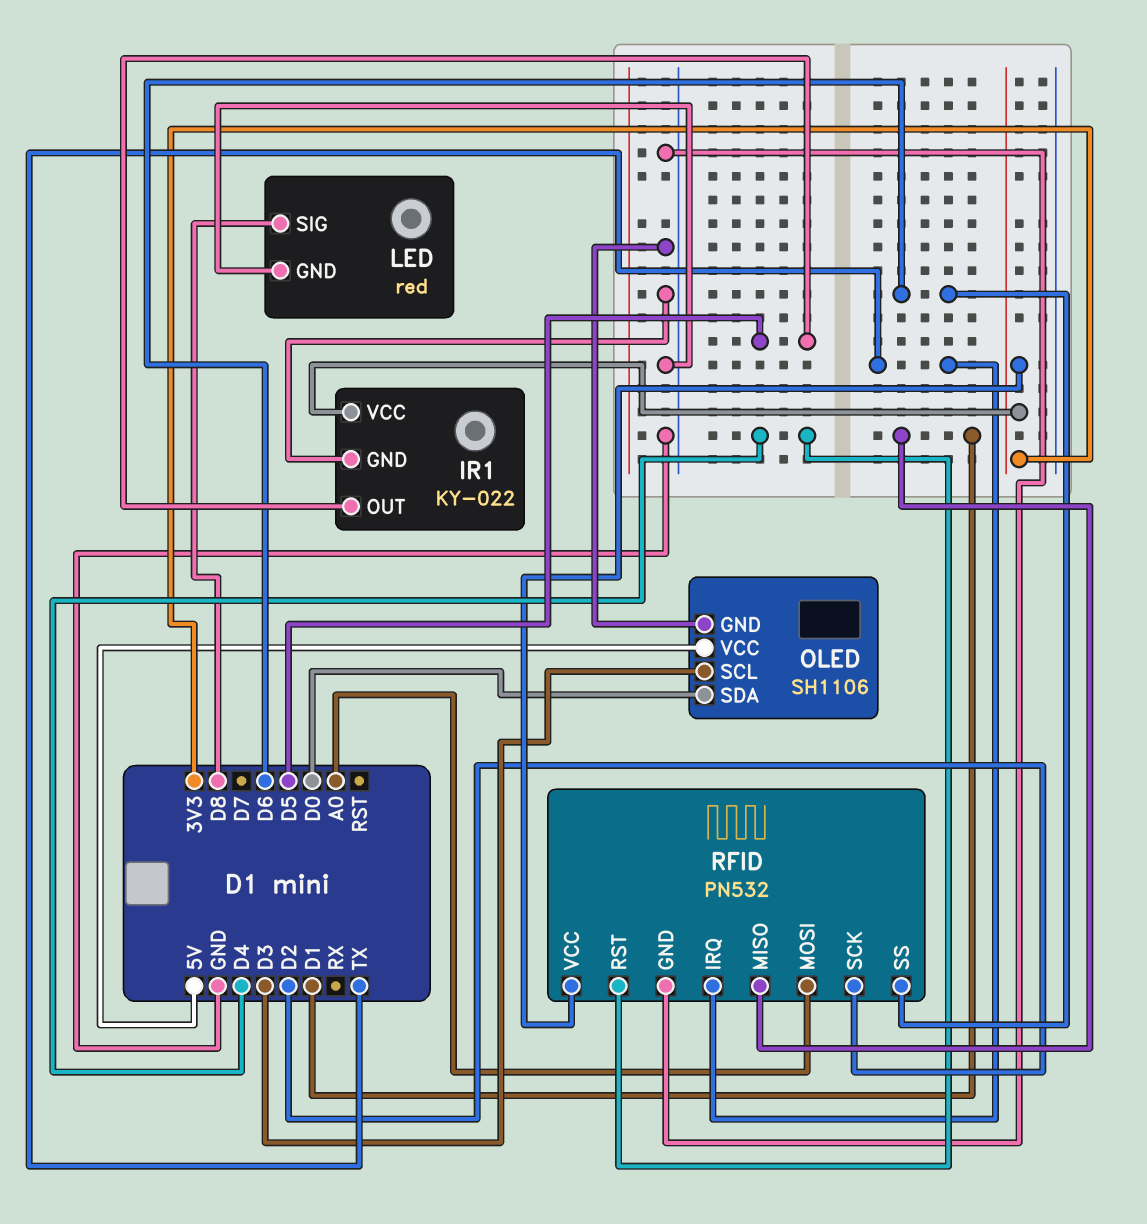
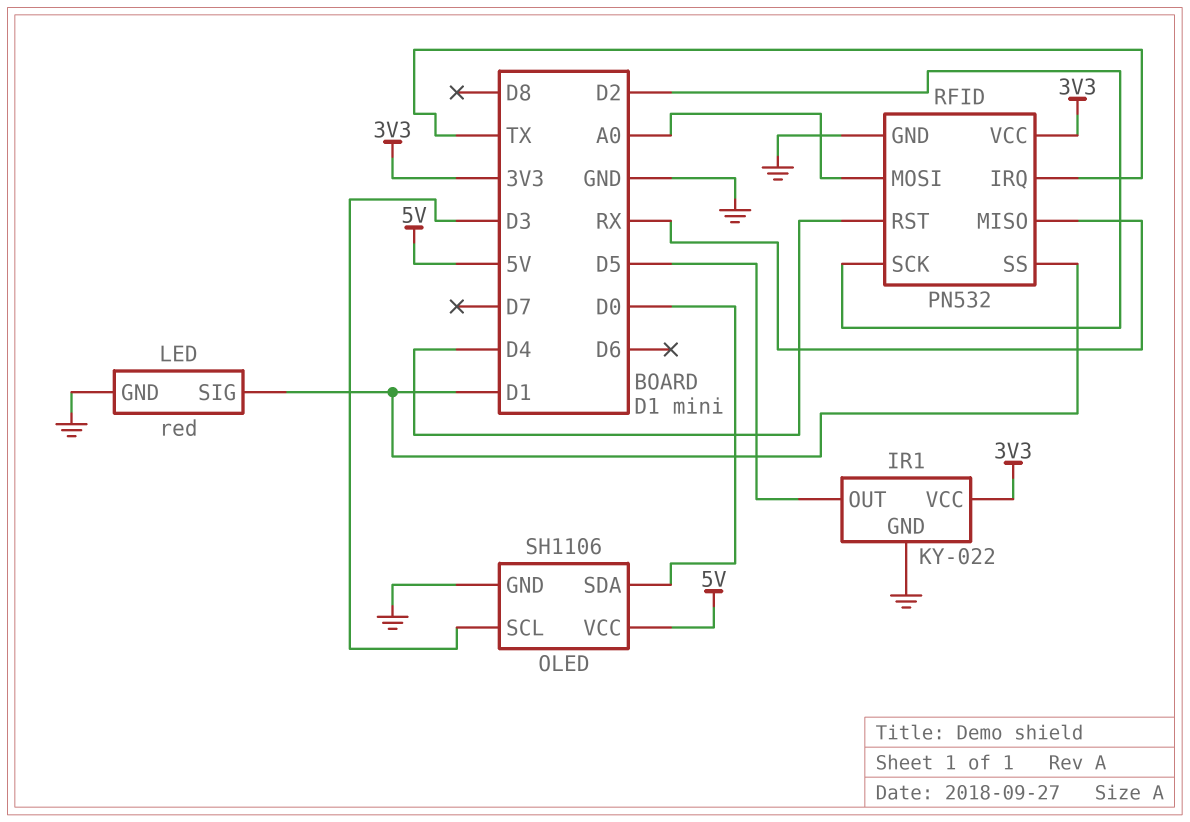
LED pin SIG: D8 -> D1
RFID pin MISO: D1 -> RX
RFID pin SS: D6 -> D1

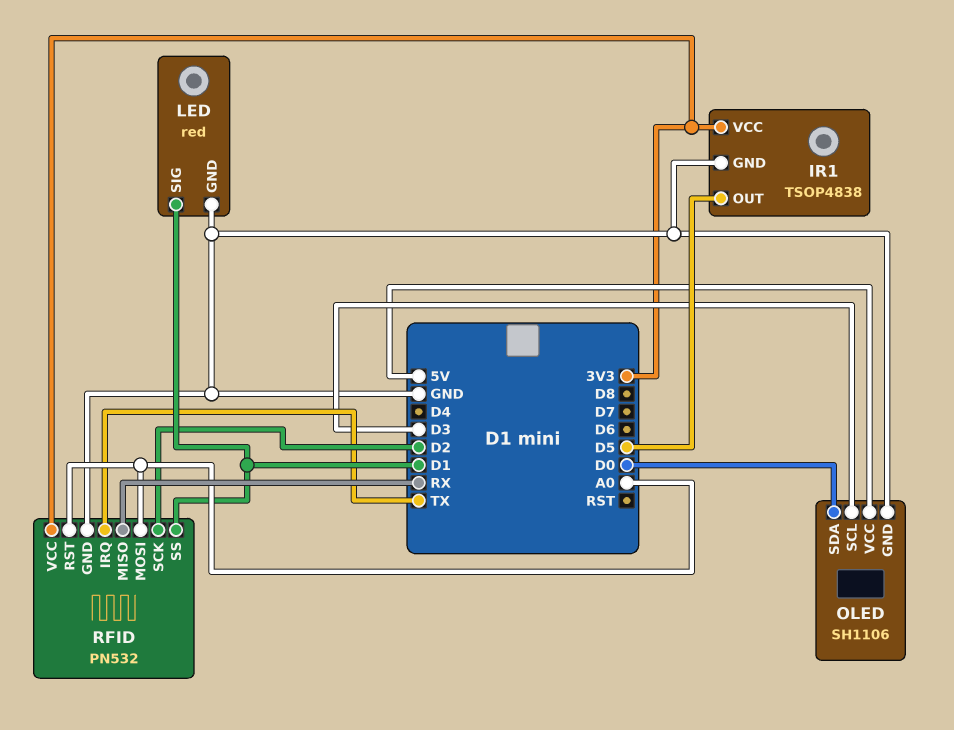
IR1: KY-022 -> TSOP4838
RFID pin RST: D4 -> A0

